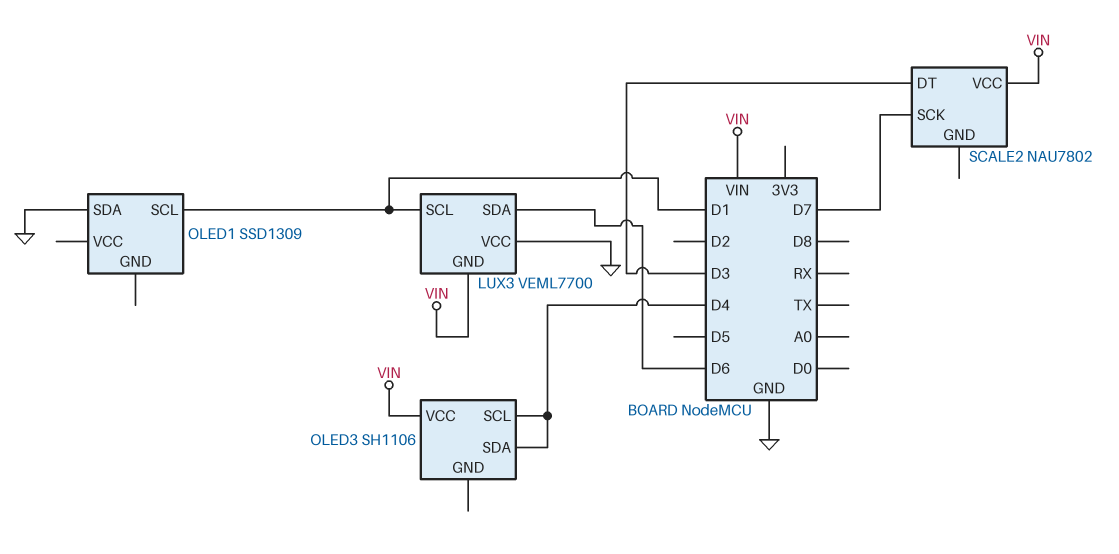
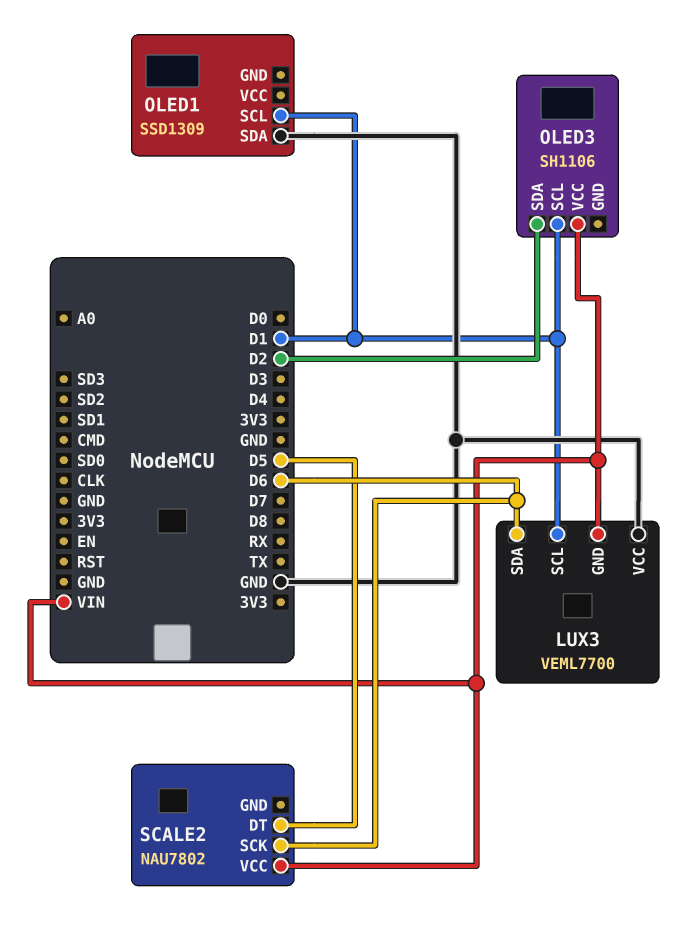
OLED3 pin SCL: D4 -> D1
OLED3 pin SDA: D4 -> D2
SCALE2 pin DT: D3 -> D5
SCALE2 pin SCK: D7 -> D6

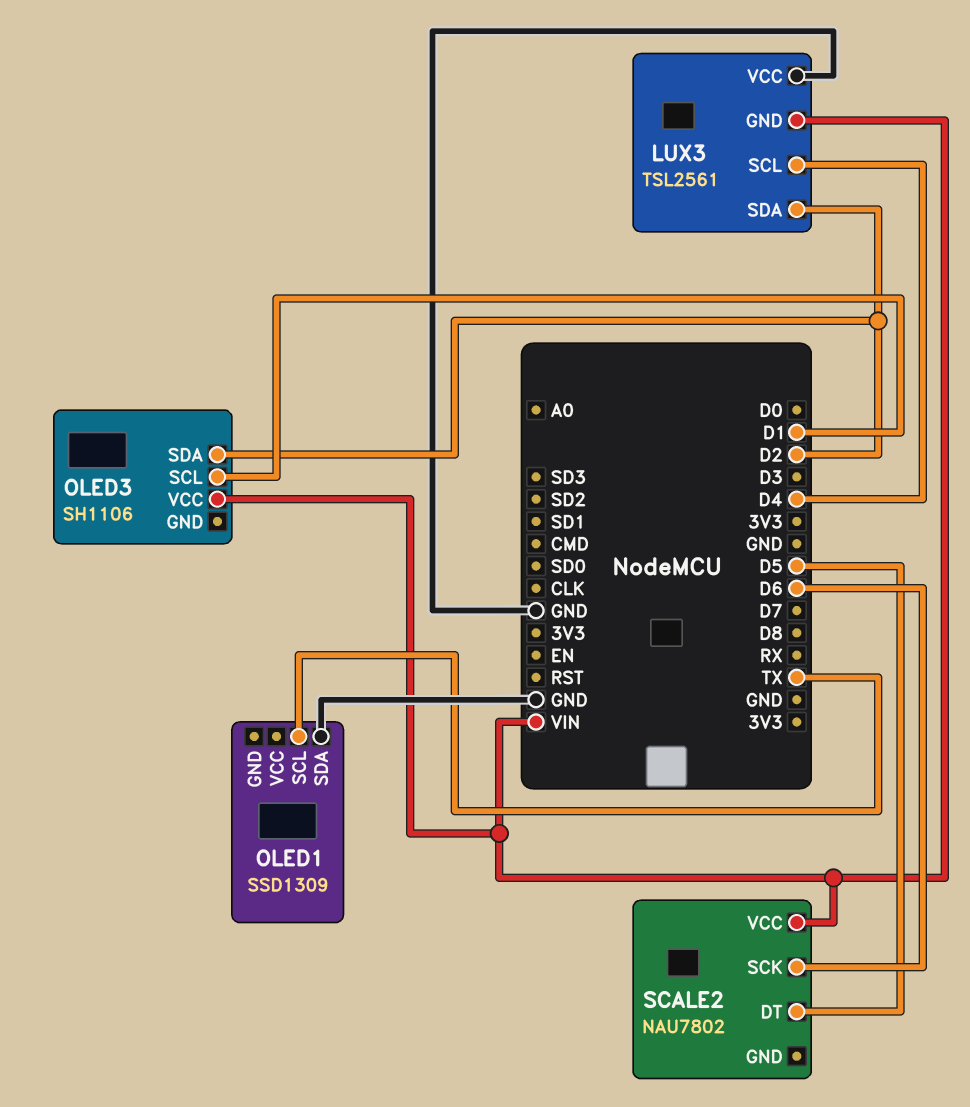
LUX3: VEML7700 -> TSL2561
LUX3 pin SCL: D1 -> D4
LUX3 pin SDA: D6 -> D2
OLED1 pin SCL: D1 -> TX

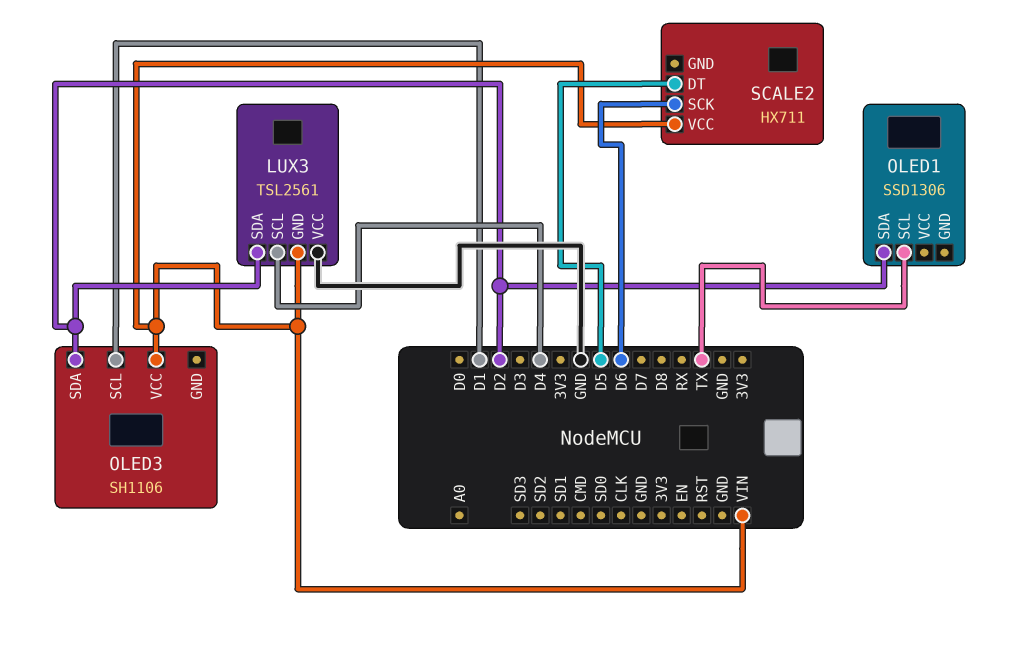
OLED1: SSD1309 -> SSD1306
OLED1 pin SDA: GND -> D2
SCALE2: NAU7802 -> HX711

